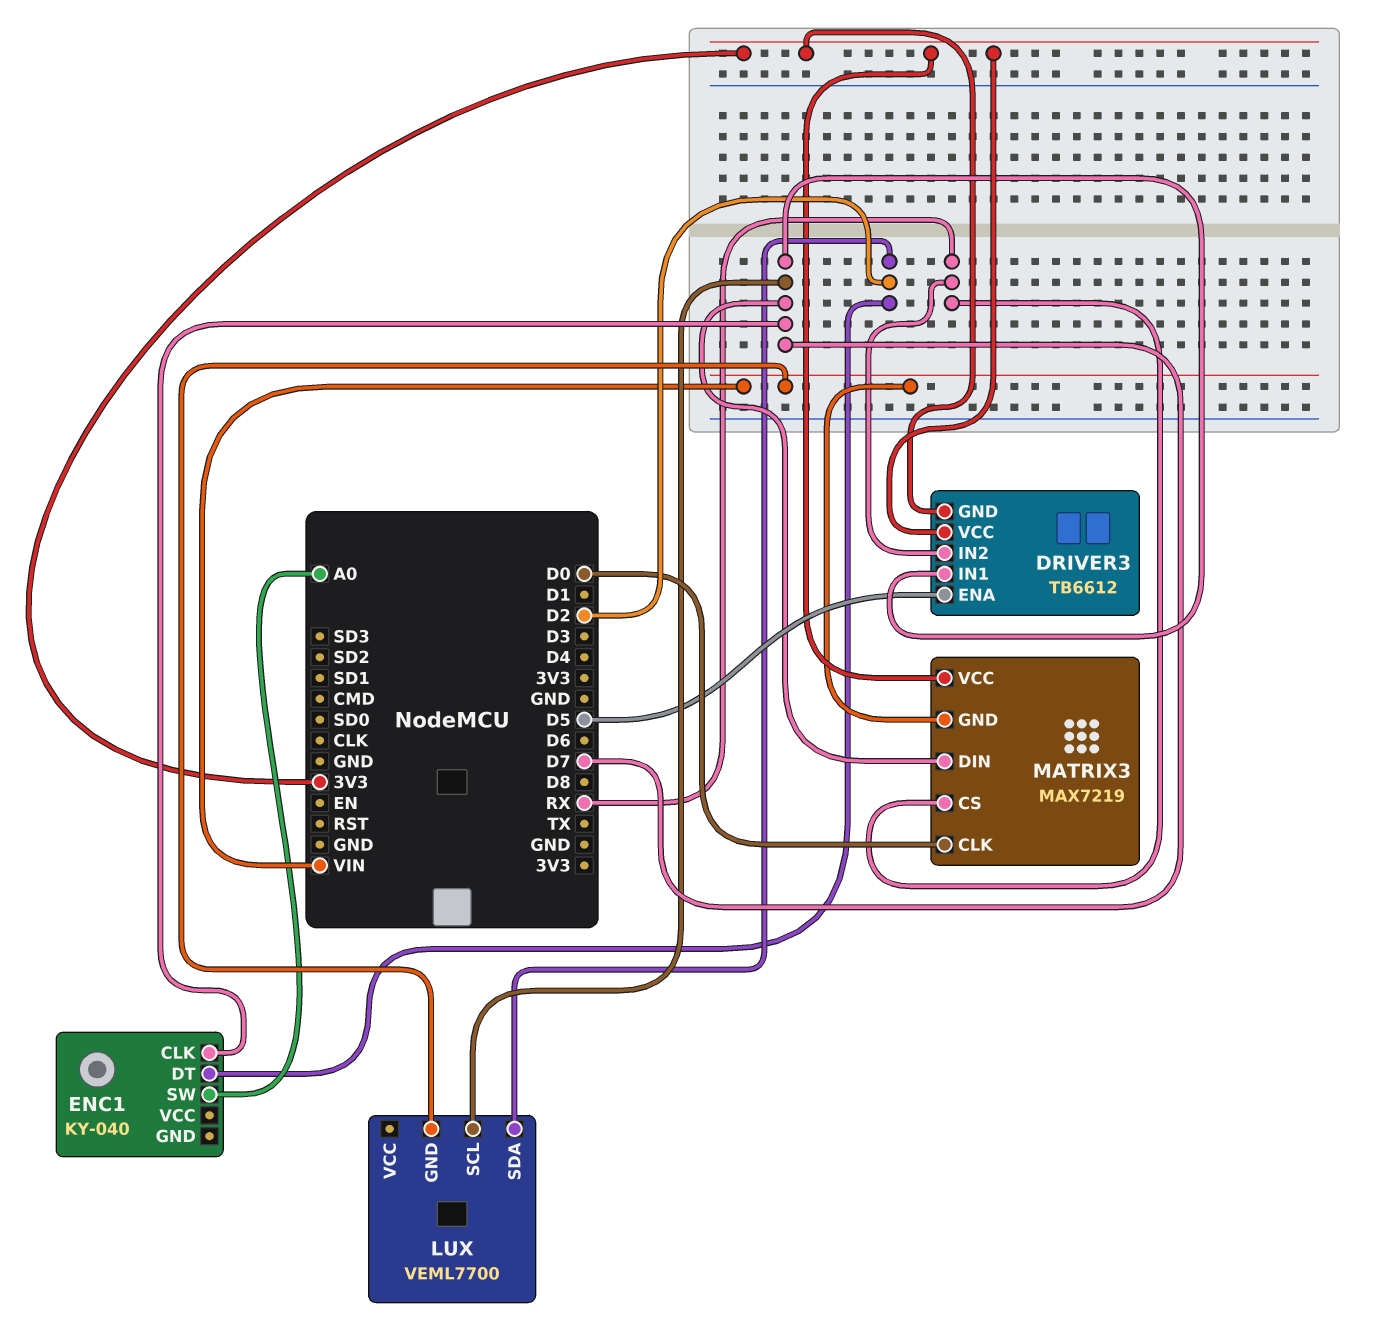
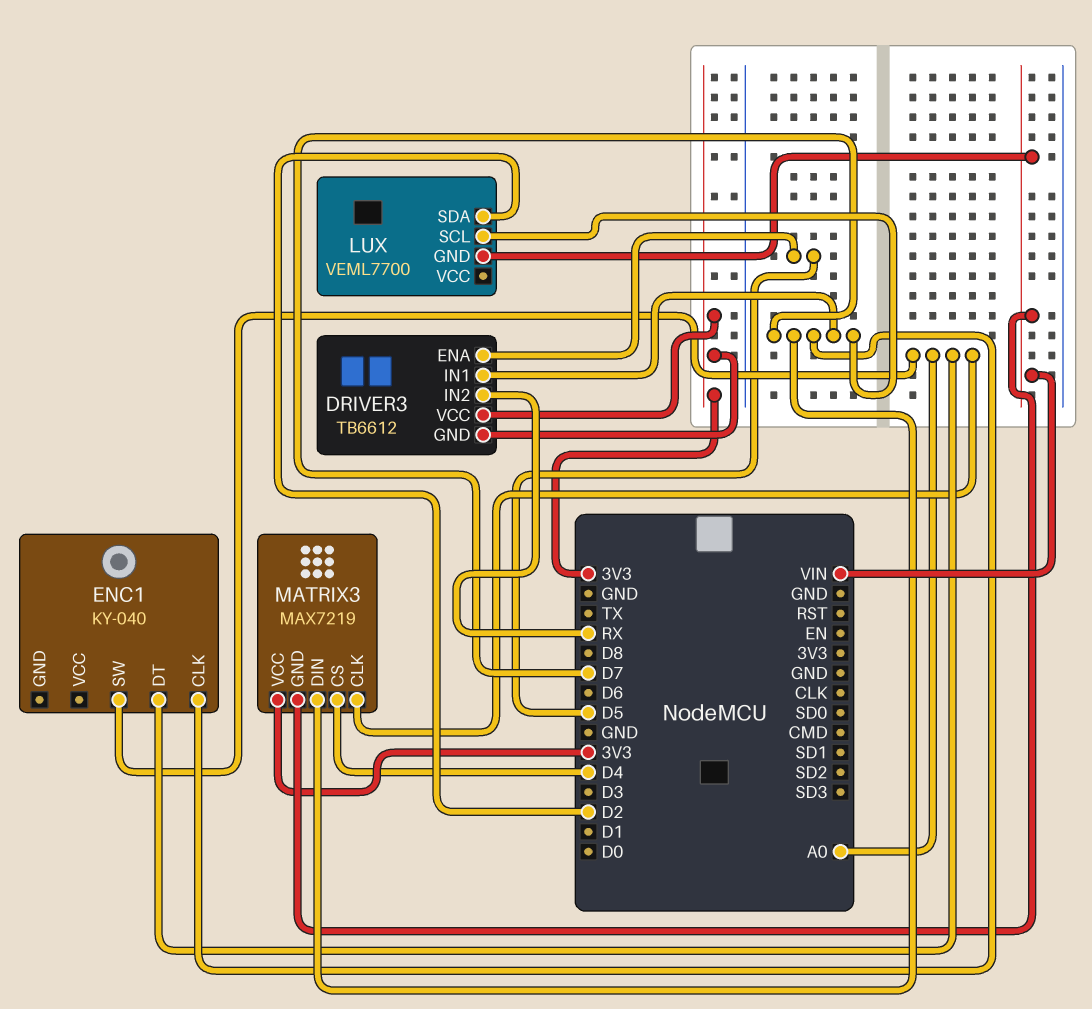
ENC1 pin DT: D2 -> A0
MATRIX3 pin CLK: D0 -> A0
MATRIX3 pin CS: RX -> D4

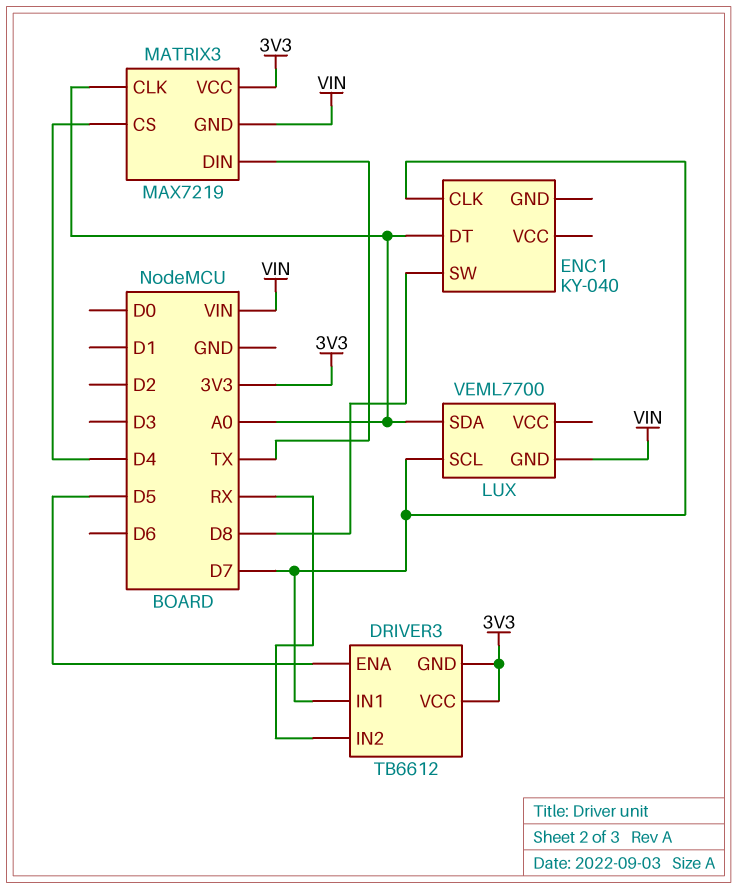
ENC1 pin SW: A0 -> D8
LUX pin SDA: D2 -> A0
MATRIX3 pin DIN: D7 -> TX

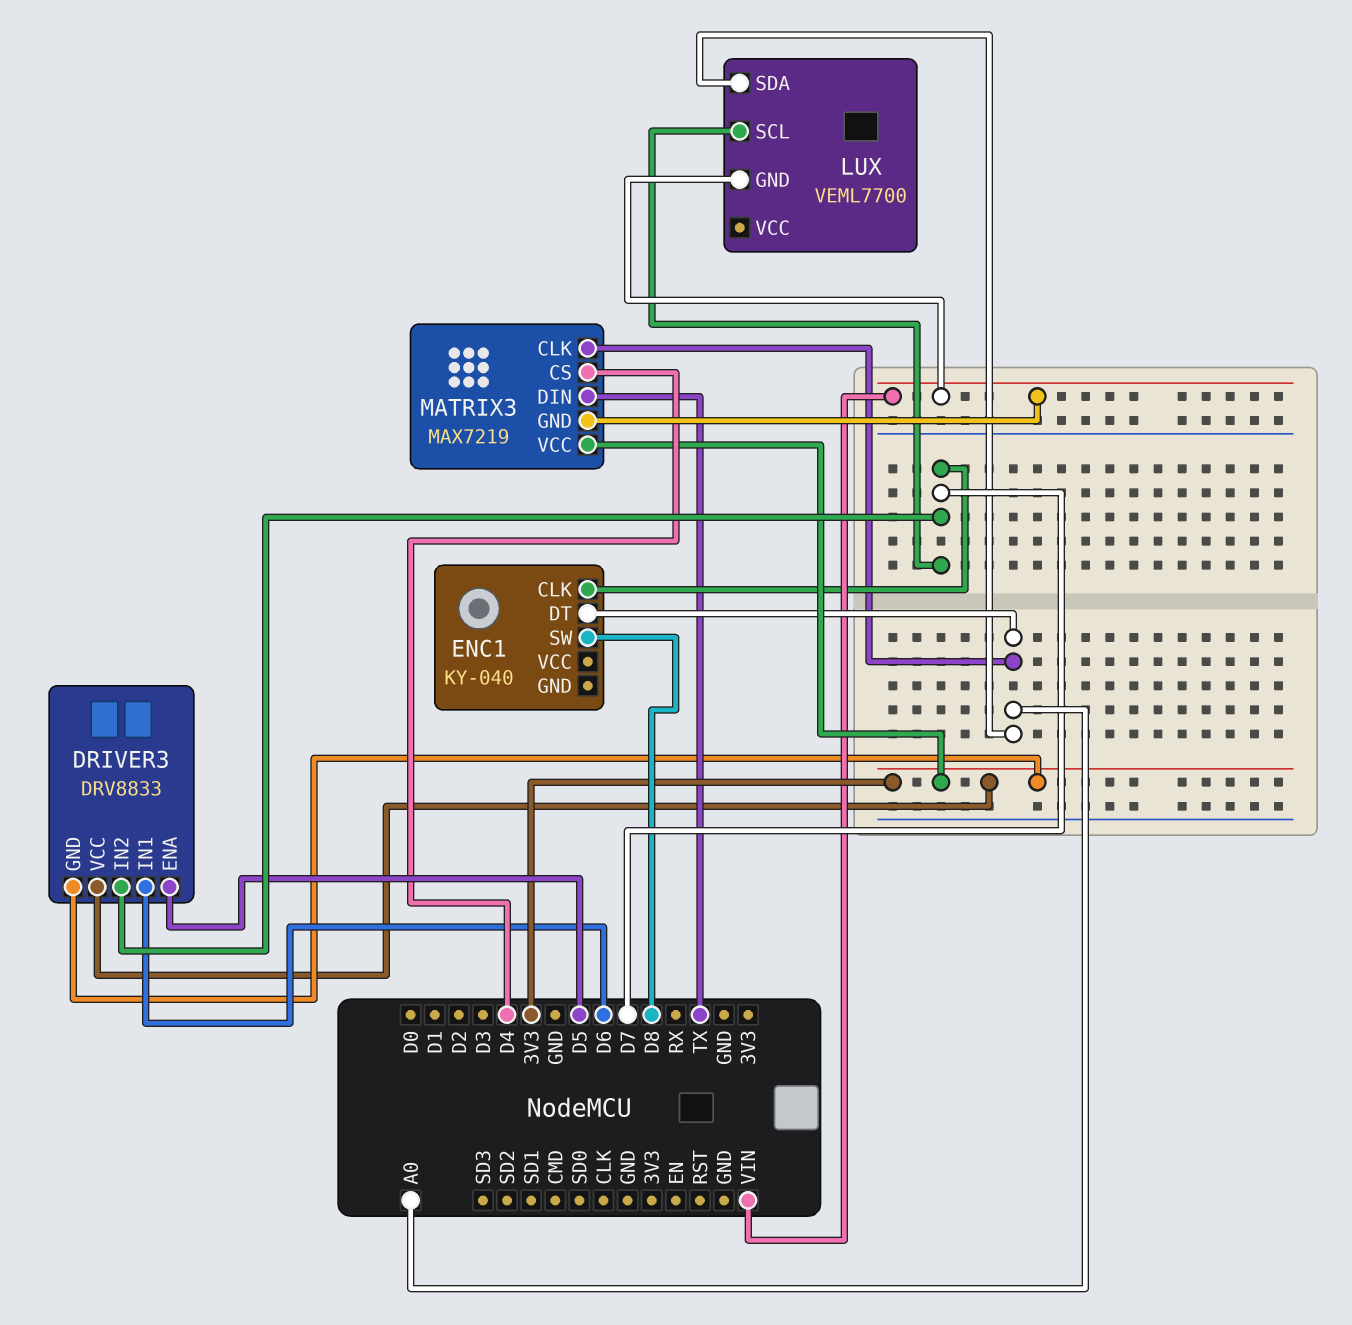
DRIVER3: TB6612 -> DRV8833
DRIVER3 pin IN1: D7 -> D6
DRIVER3 pin IN2: RX -> D7

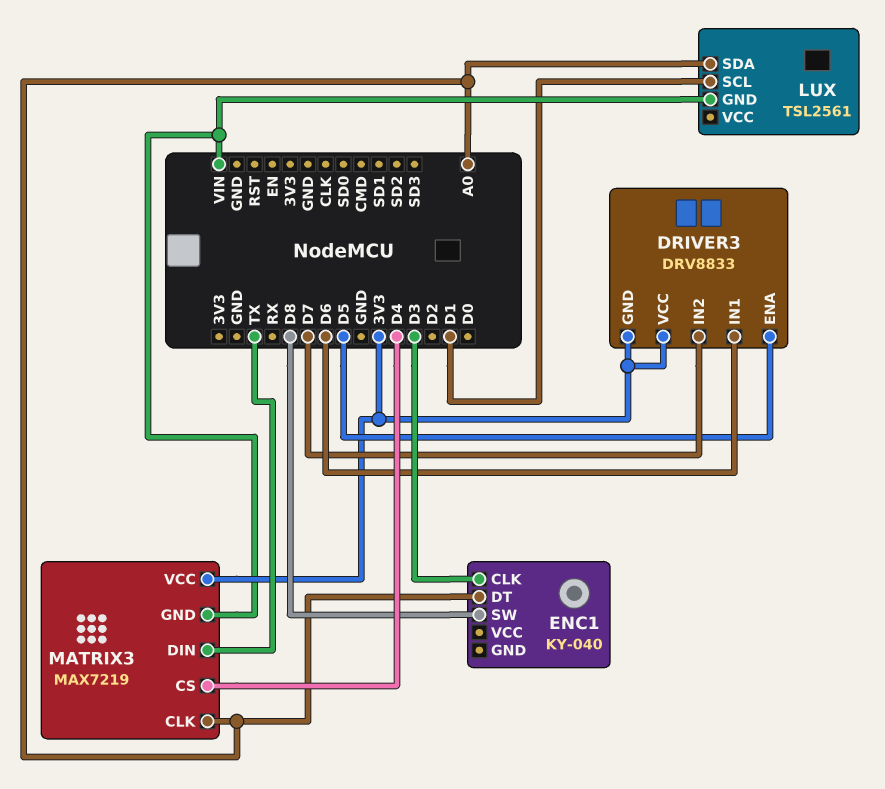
ENC1 pin CLK: D7 -> D3
LUX: VEML7700 -> TSL2561
LUX pin SCL: D7 -> D1

